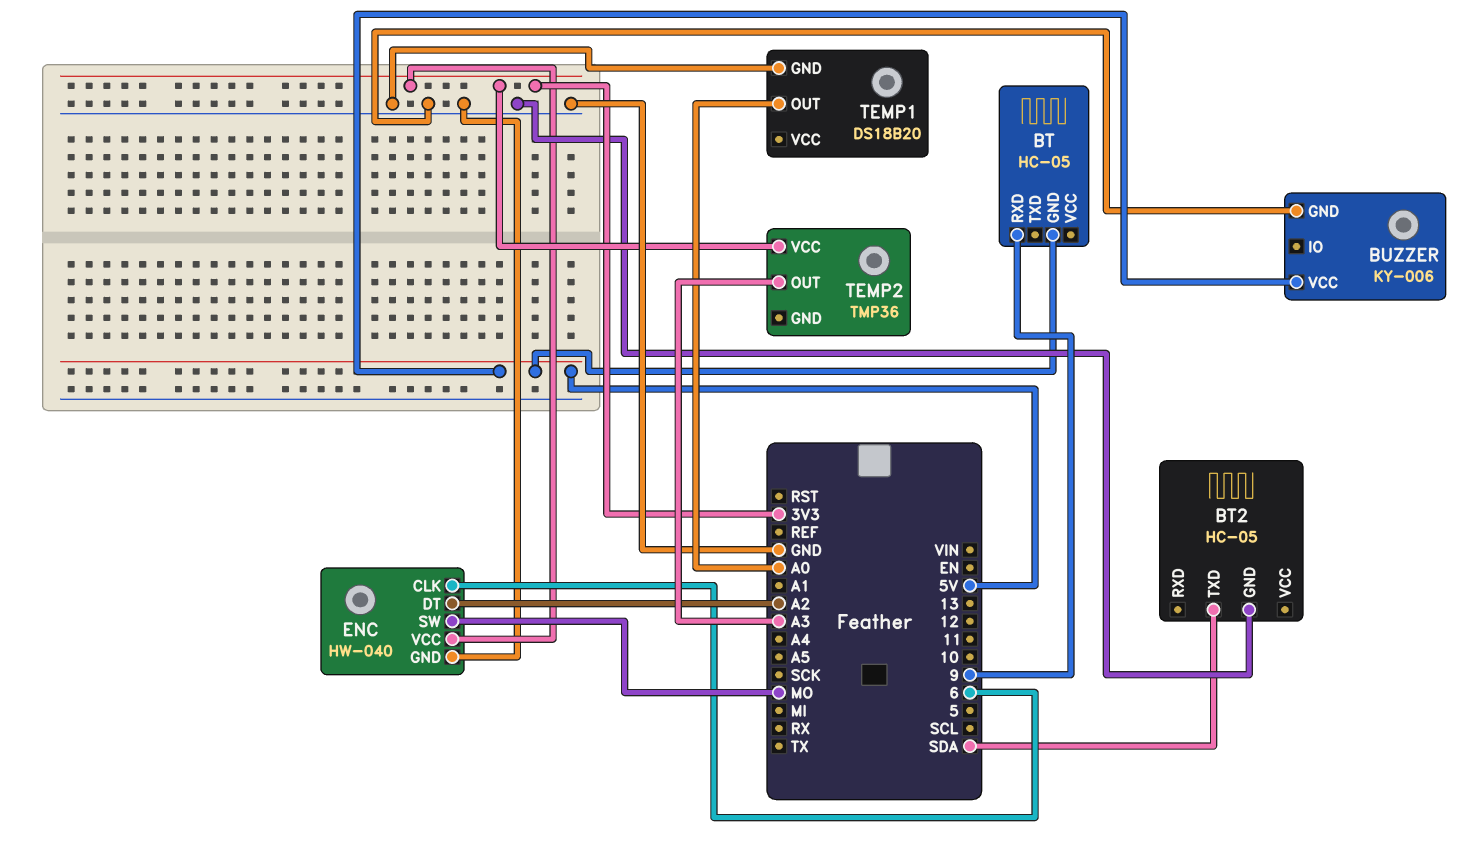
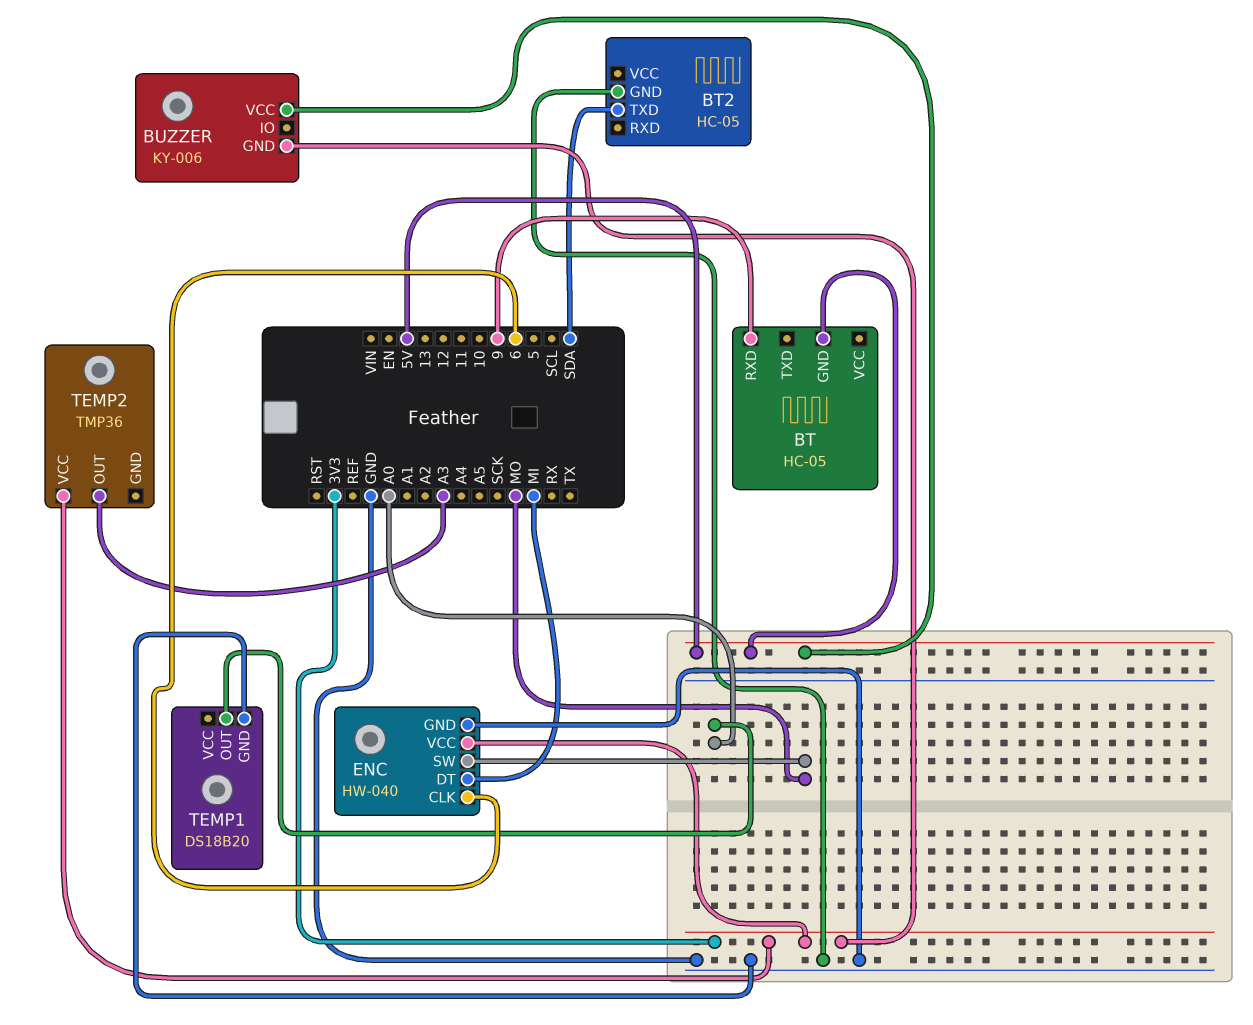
BUZZER pin GND: GND -> 3V3
ENC pin DT: A2 -> MI

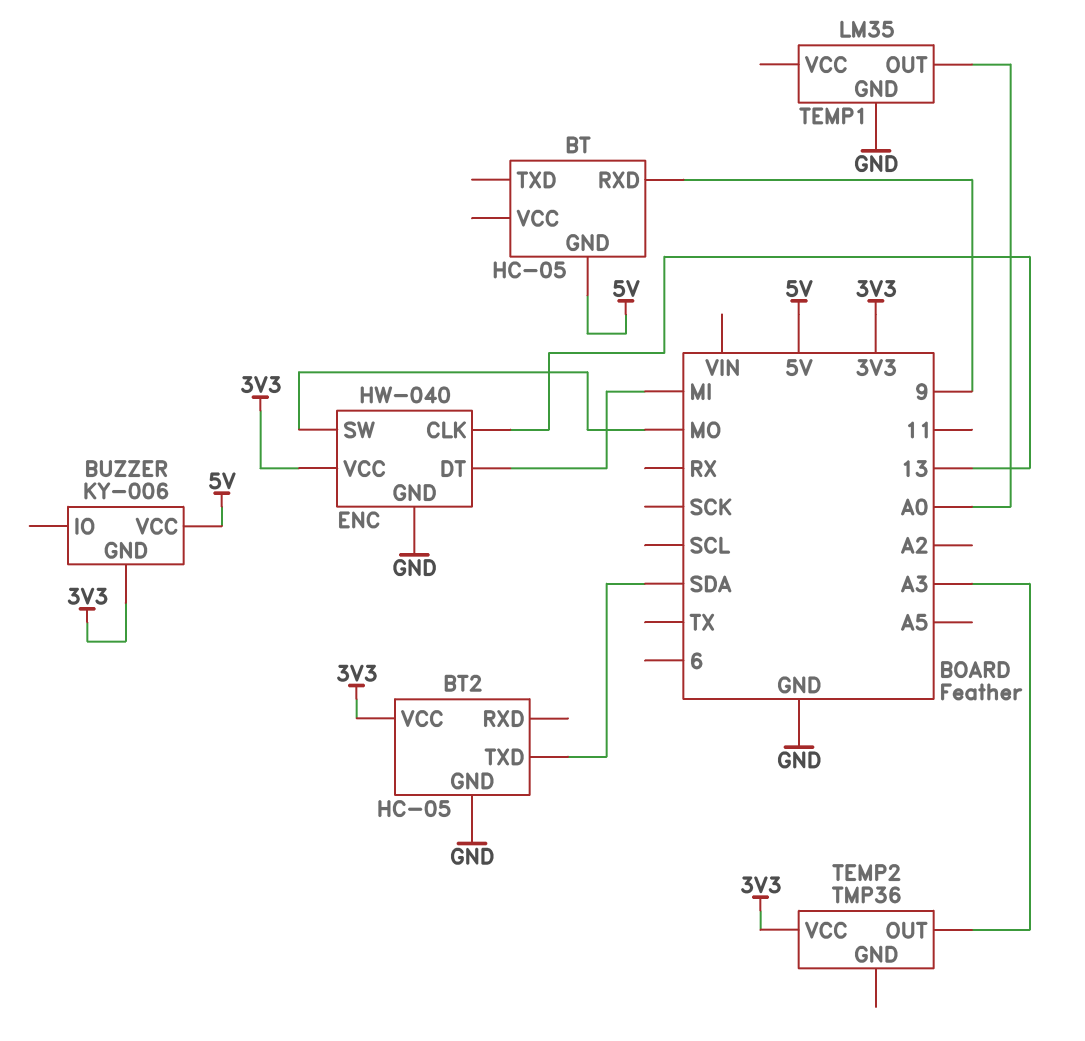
BT2 pin VCC: none -> 3V3
ENC pin CLK: 6 -> 13
TEMP1: DS18B20 -> LM35

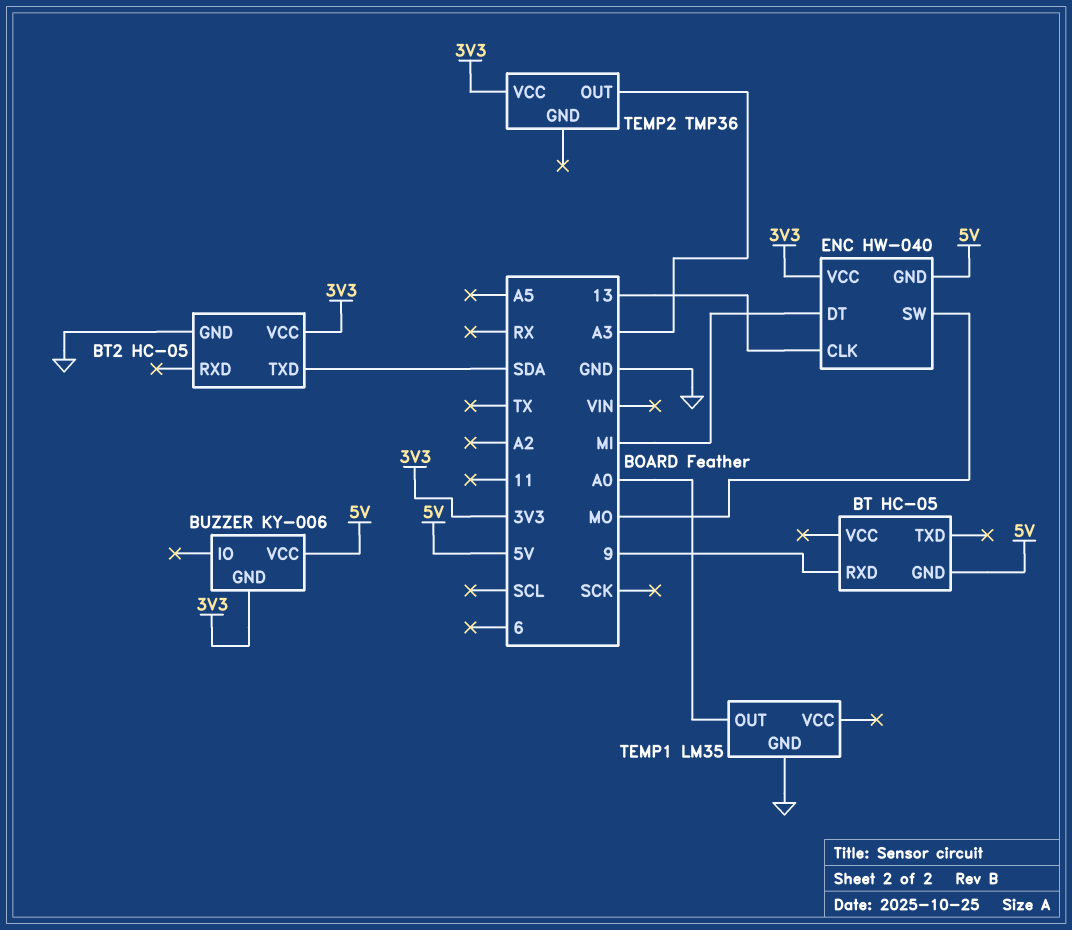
ENC pin GND: GND -> 5V

